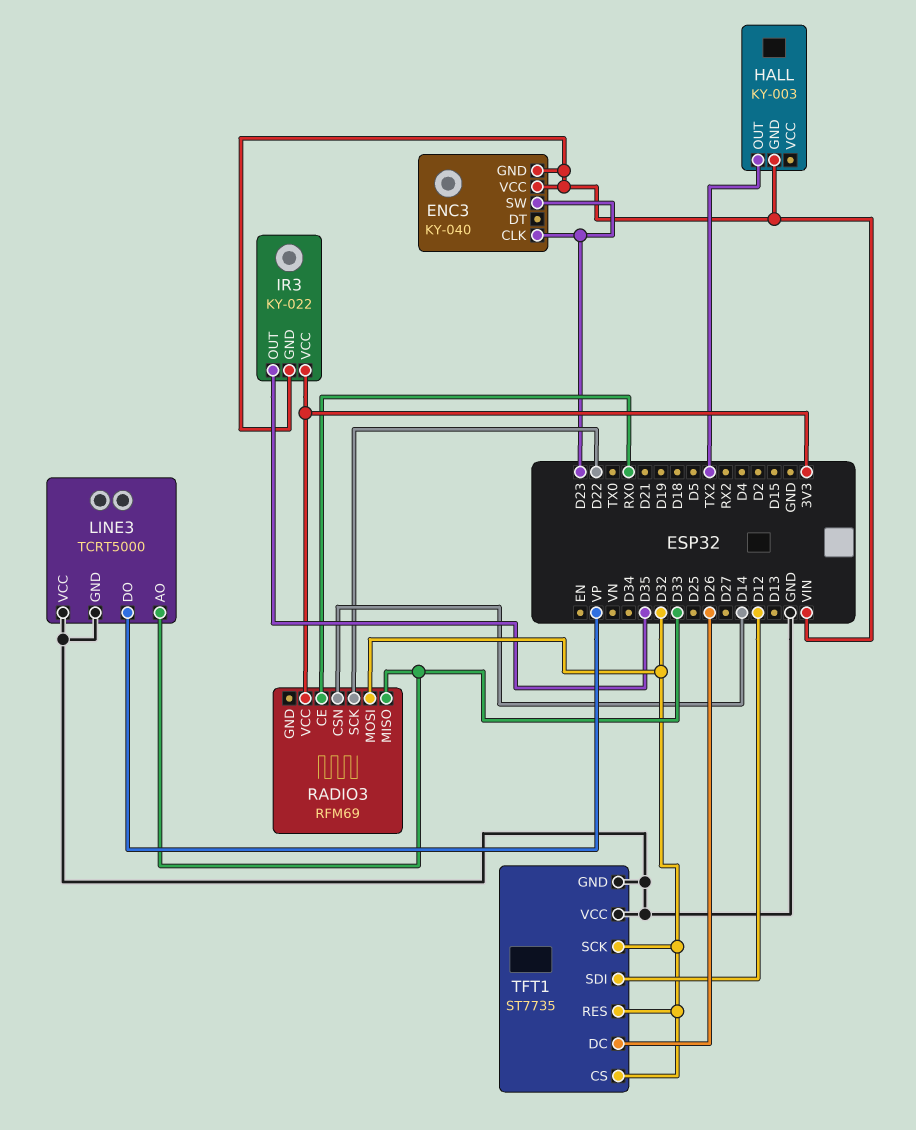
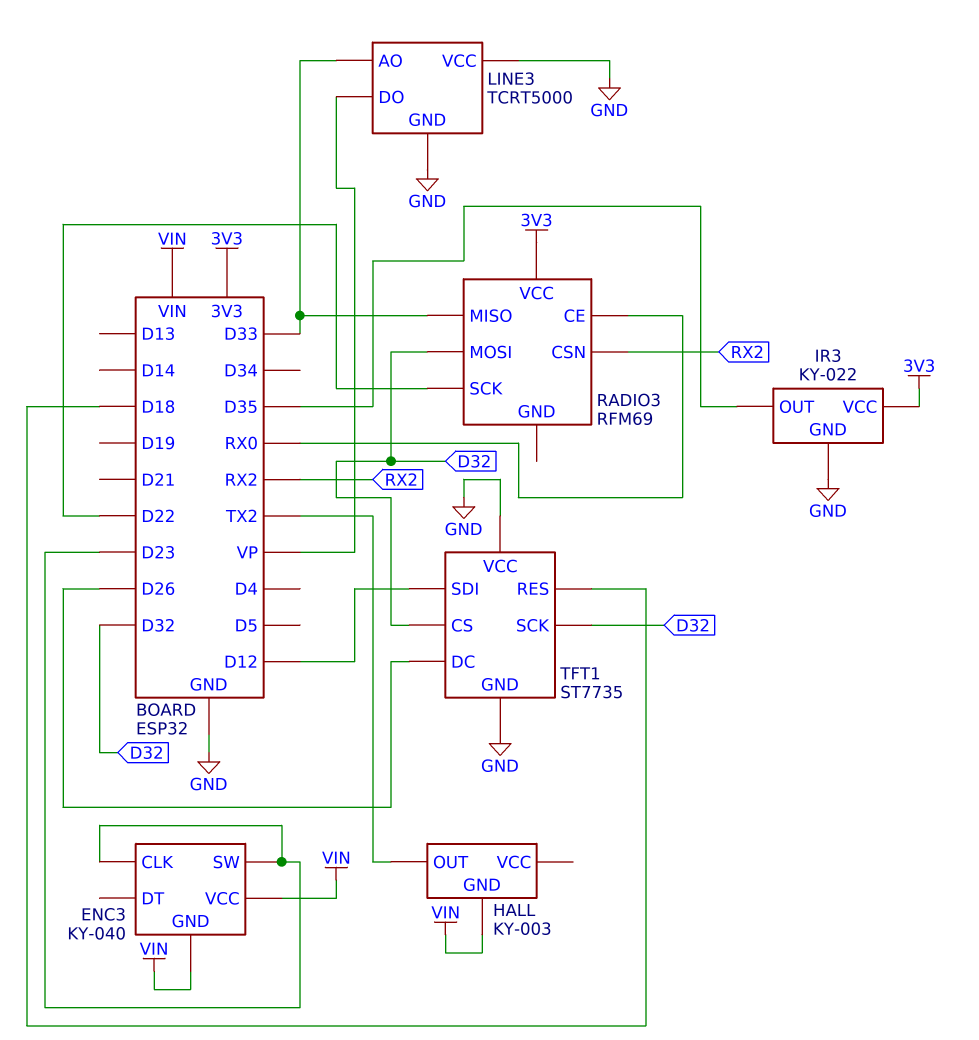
IR3 pin GND: VIN -> GND
RADIO3 pin CSN: D14 -> RX2
TFT1 pin RES: D32 -> D18

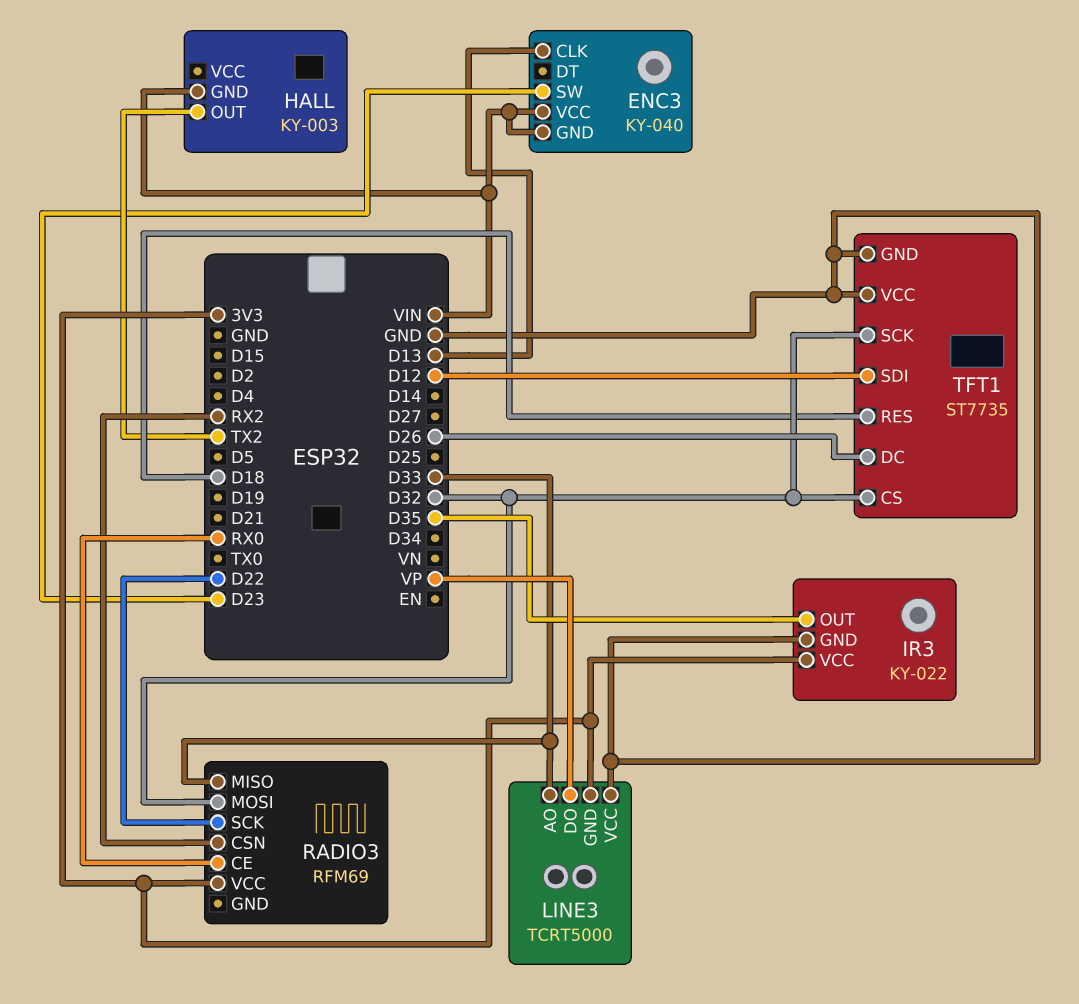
ENC3 pin CLK: D23 -> D13
LINE3 pin GND: GND -> 3V3

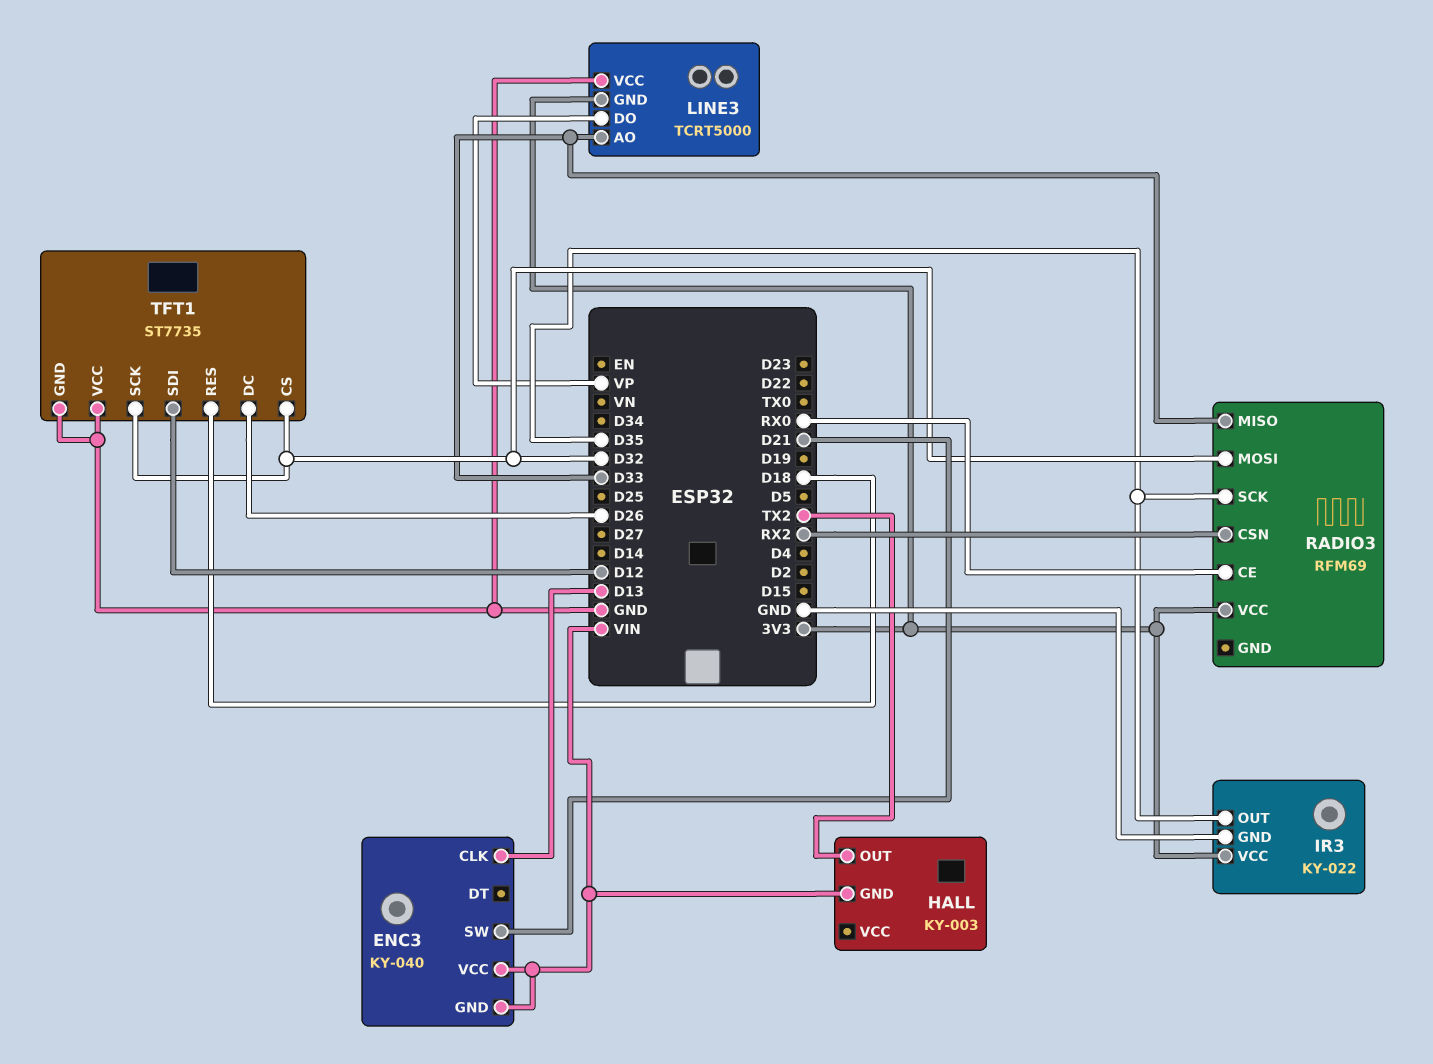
ENC3 pin SW: D23 -> D21
RADIO3 pin SCK: D22 -> D35

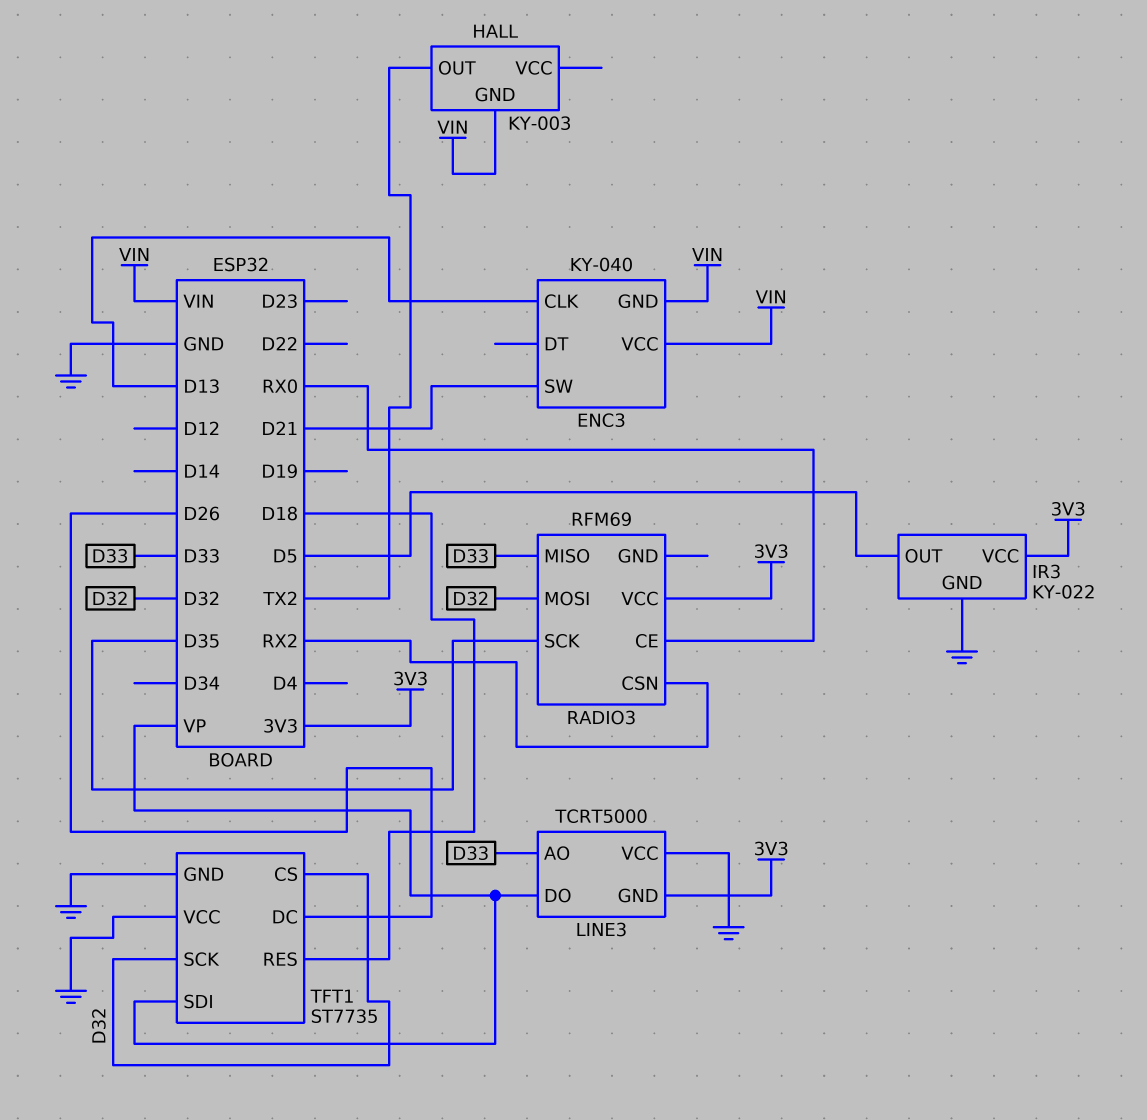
IR3 pin OUT: D35 -> D5
TFT1 pin SDI: D12 -> VP

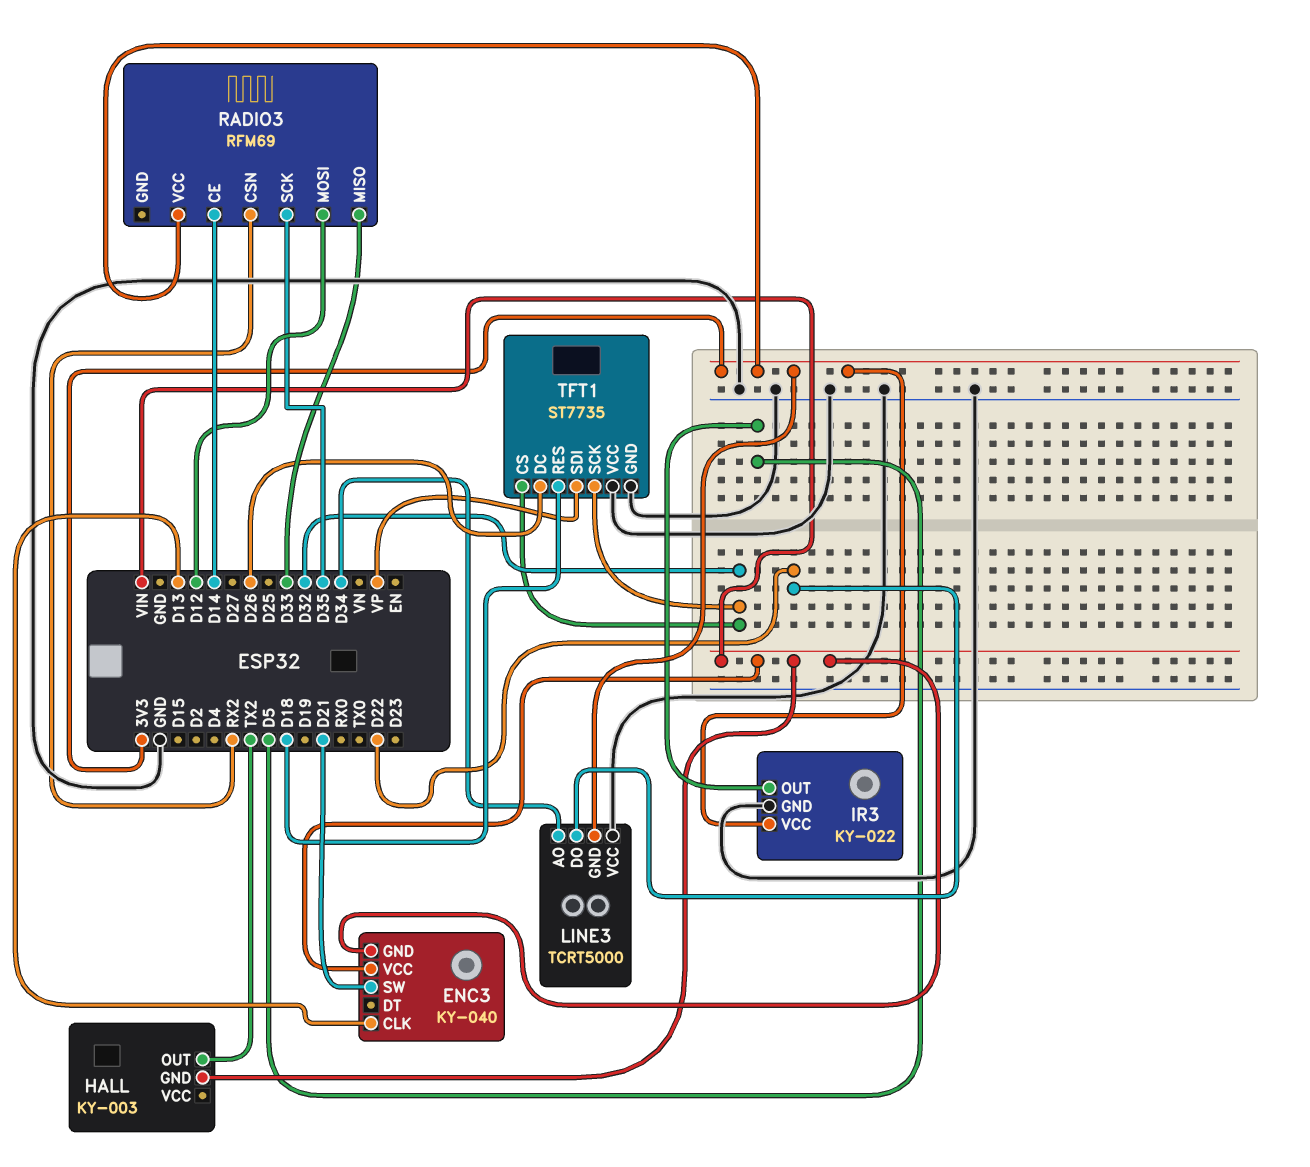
LINE3 pin AO: D33 -> D34
LINE3 pin DO: VP -> D22
RADIO3 pin CE: RX0 -> D14
RADIO3 pin MOSI: D32 -> D12

